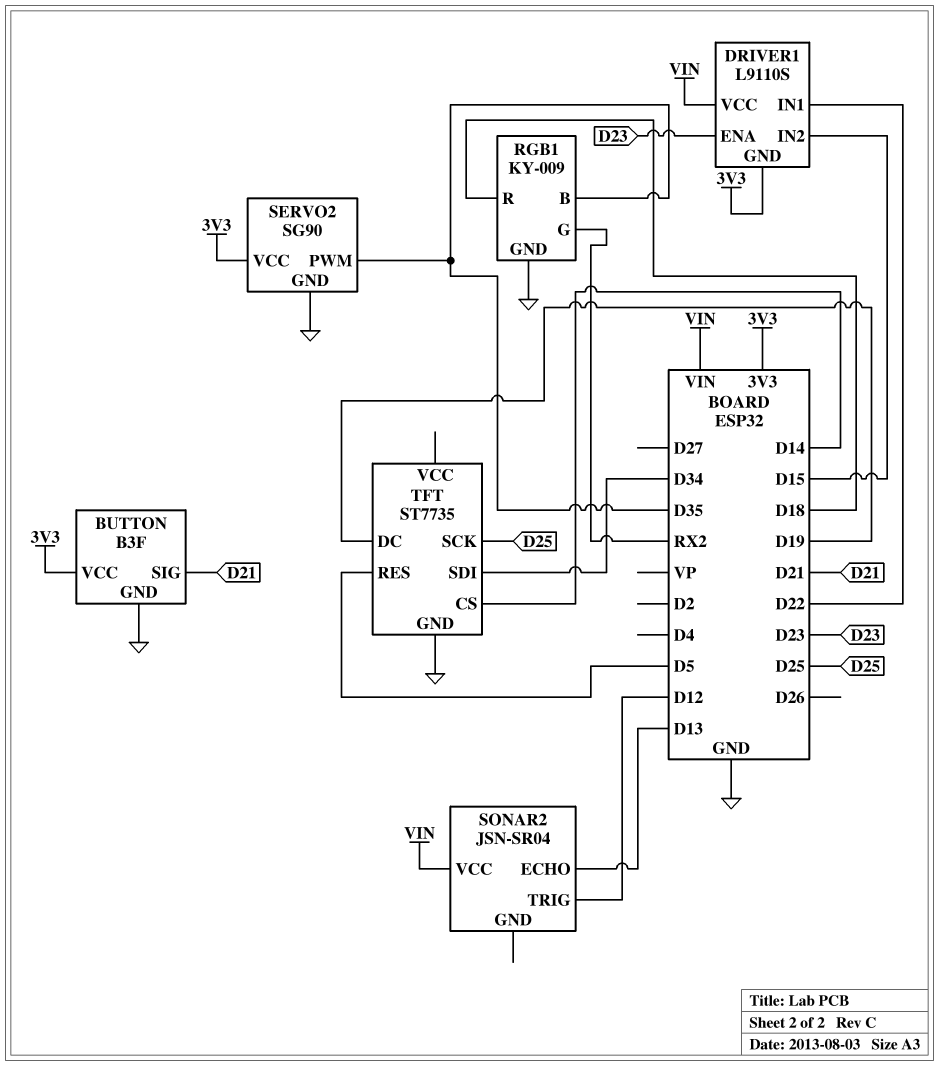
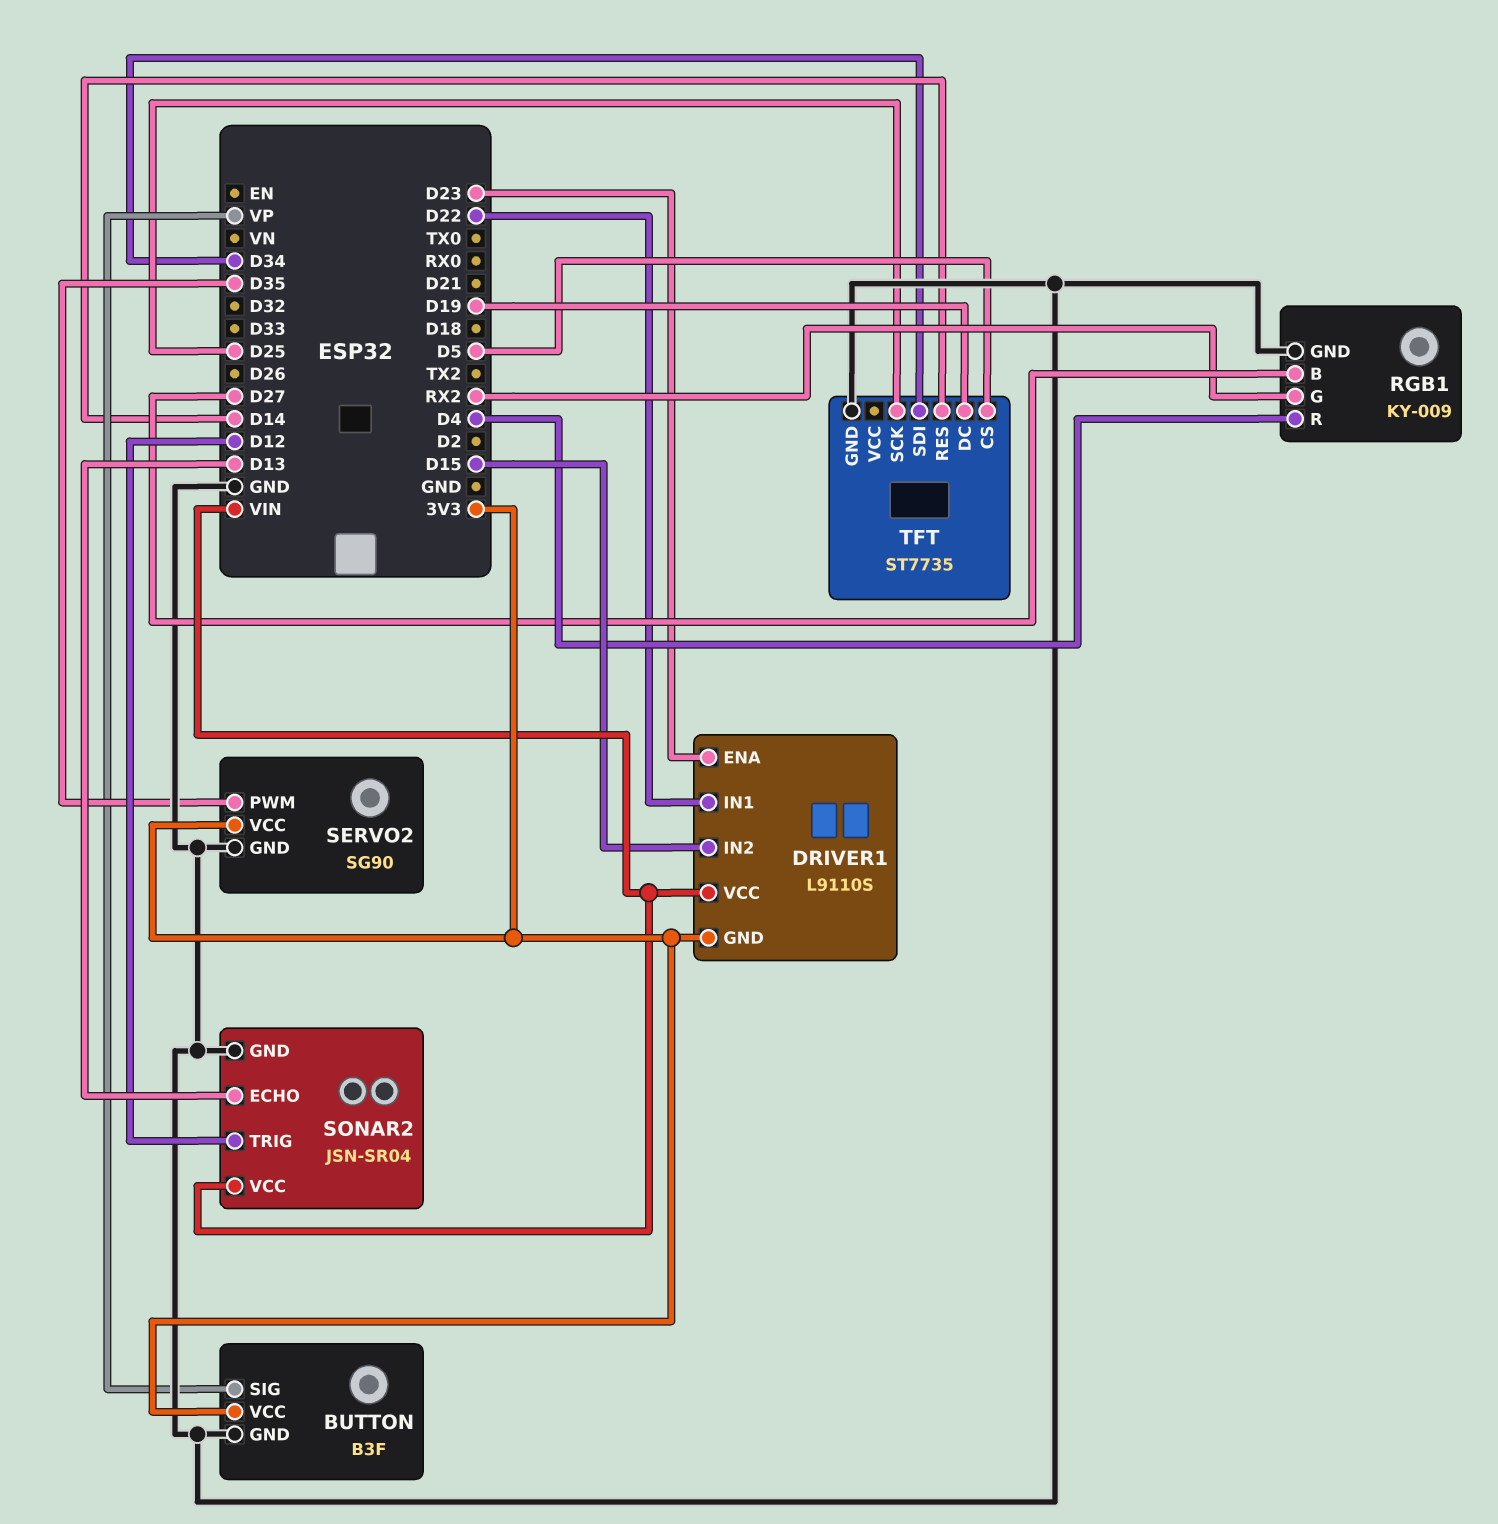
BUTTON pin SIG: D21 -> VP
RGB1 pin B: D35 -> D27
RGB1 pin R: D18 -> D4
SONAR2 pin GND: none -> GND
TFT pin CS: D14 -> D5
TFT pin RES: D5 -> D14

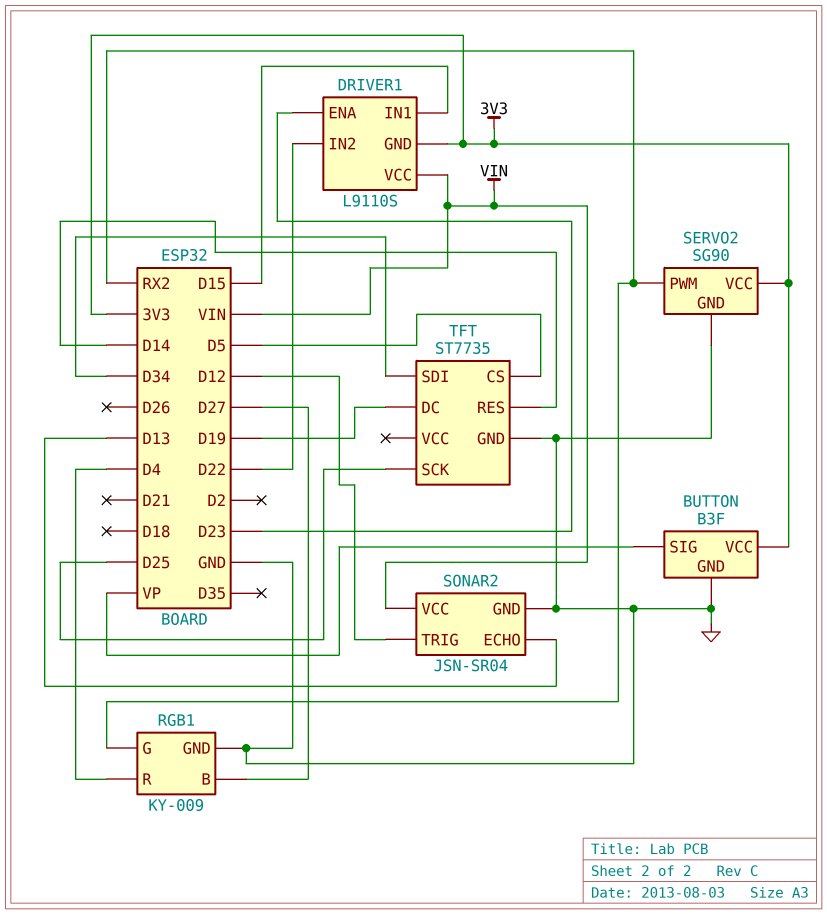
DRIVER1 pin IN1: D22 -> D15
DRIVER1 pin IN2: D15 -> D22
SERVO2 pin PWM: D35 -> RX2

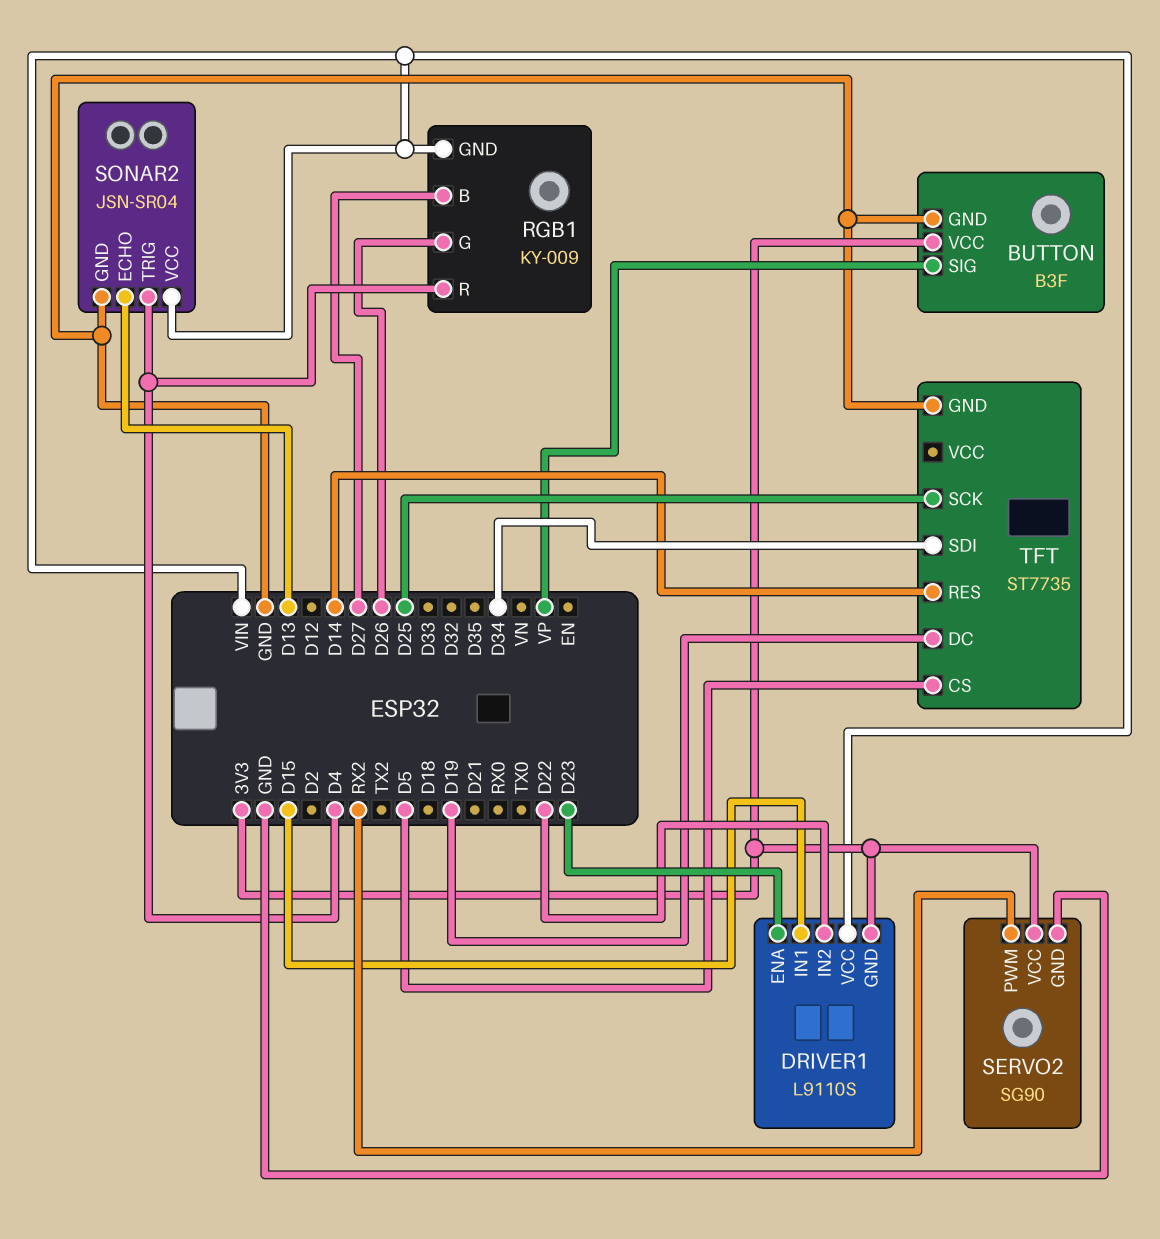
RGB1 pin G: RX2 -> D26
RGB1 pin GND: GND -> VIN
SONAR2 pin TRIG: D12 -> D4

